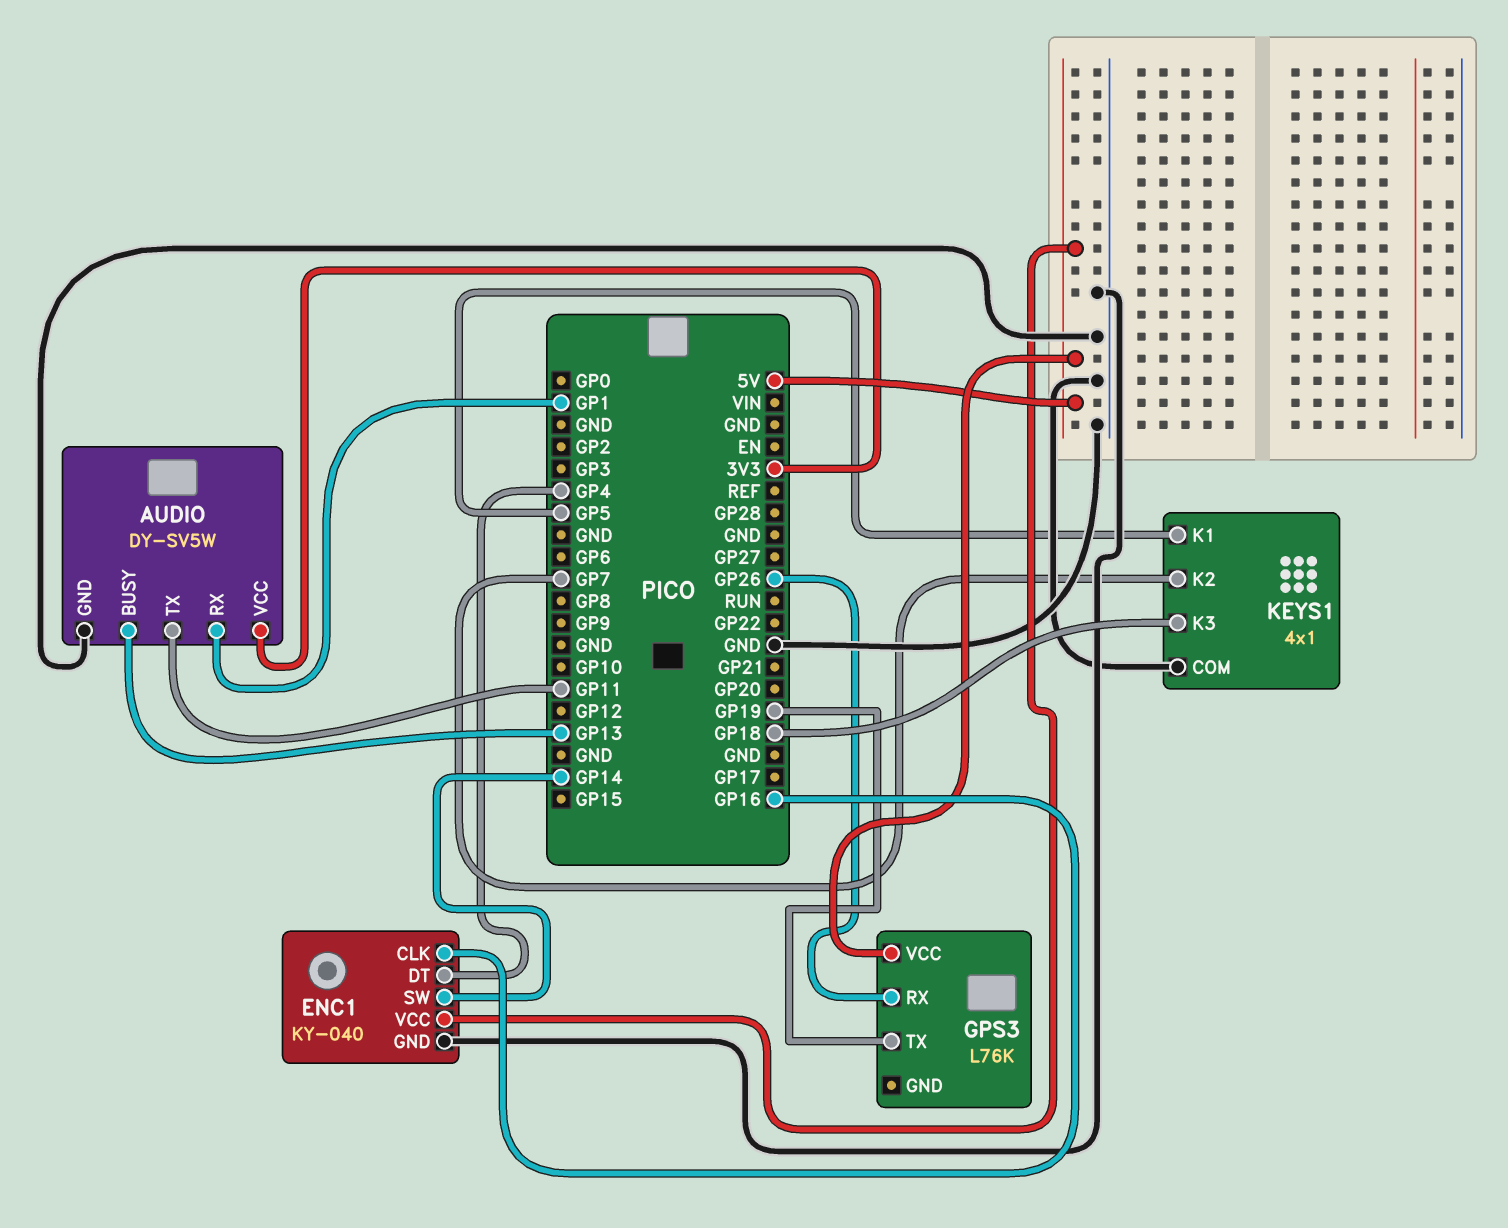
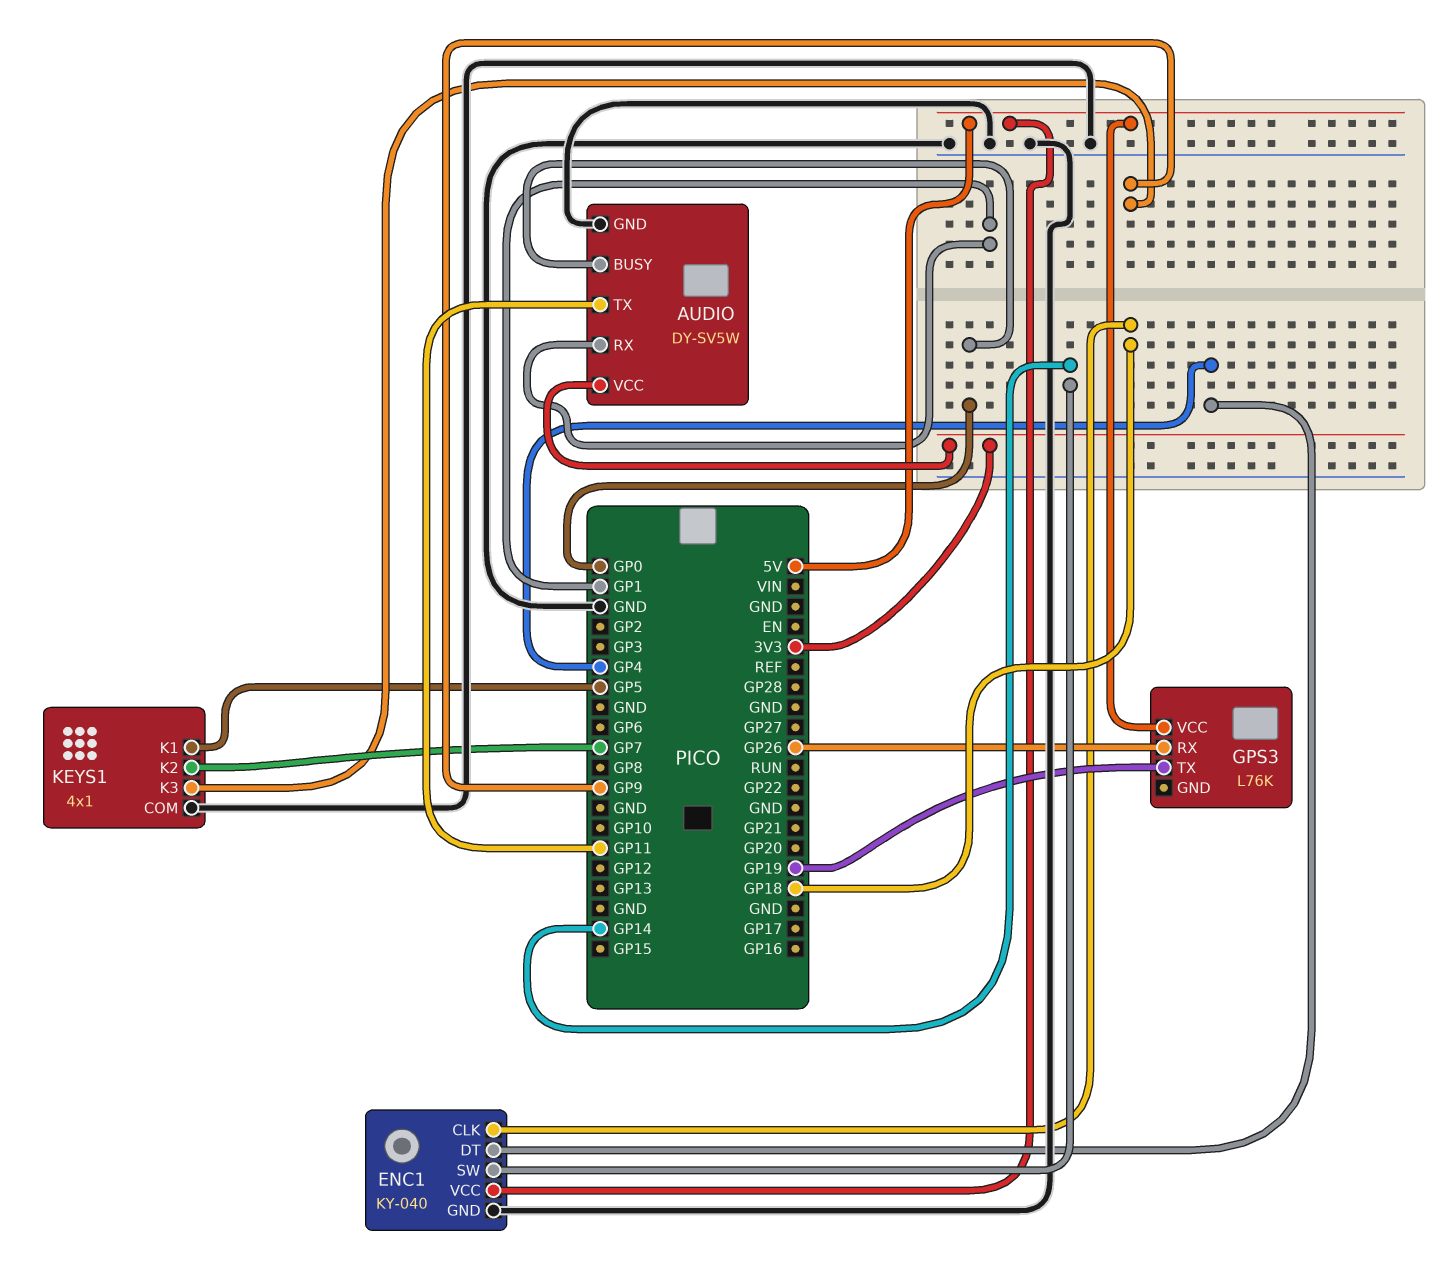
AUDIO pin BUSY: GP13 -> GP0
ENC1 pin CLK: GP16 -> GP18
KEYS1 pin K3: GP18 -> GP9

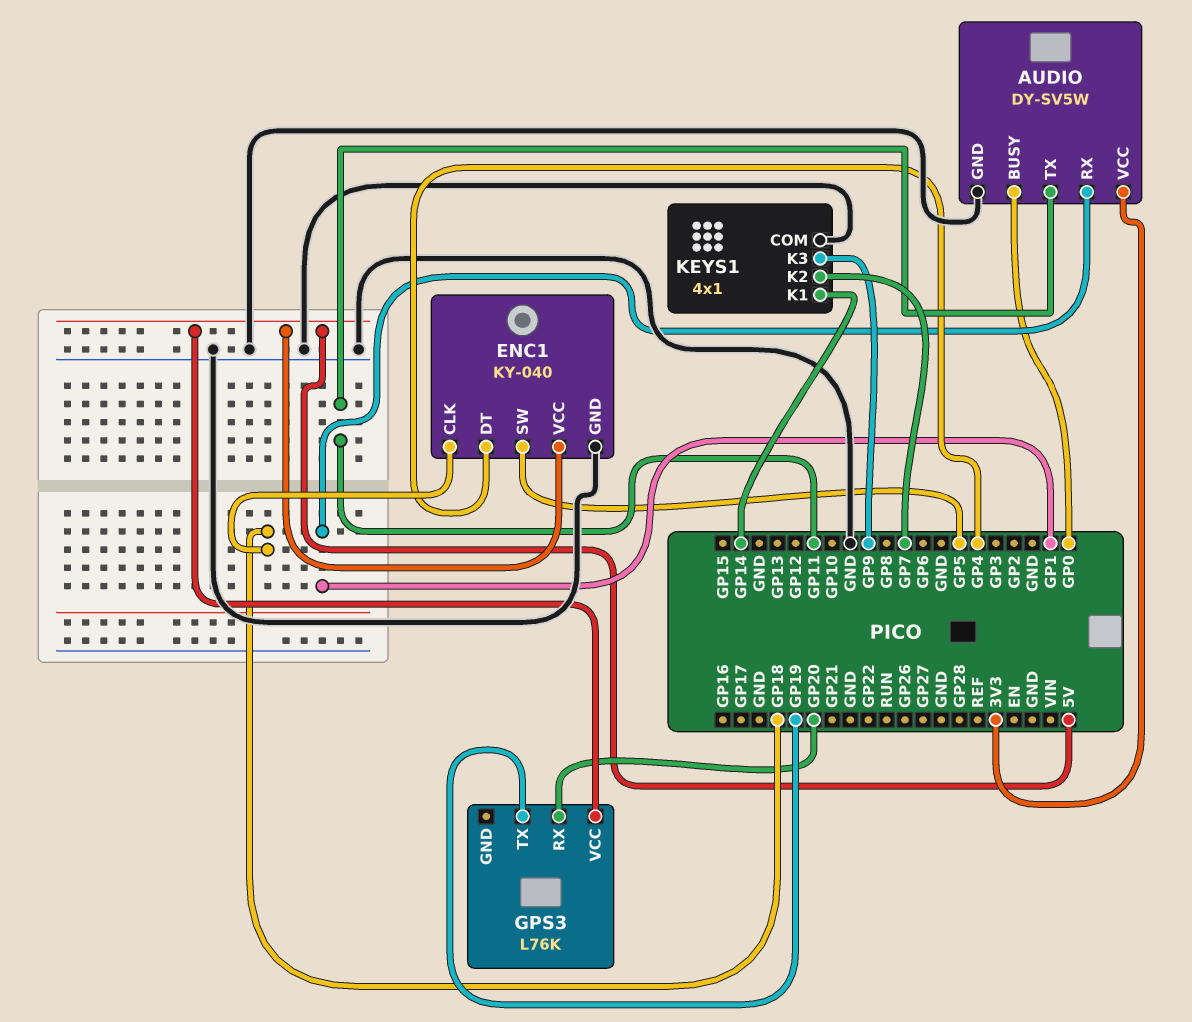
ENC1 pin SW: GP14 -> GP5
GPS3 pin RX: GP26 -> GP20
KEYS1 pin K1: GP5 -> GP14

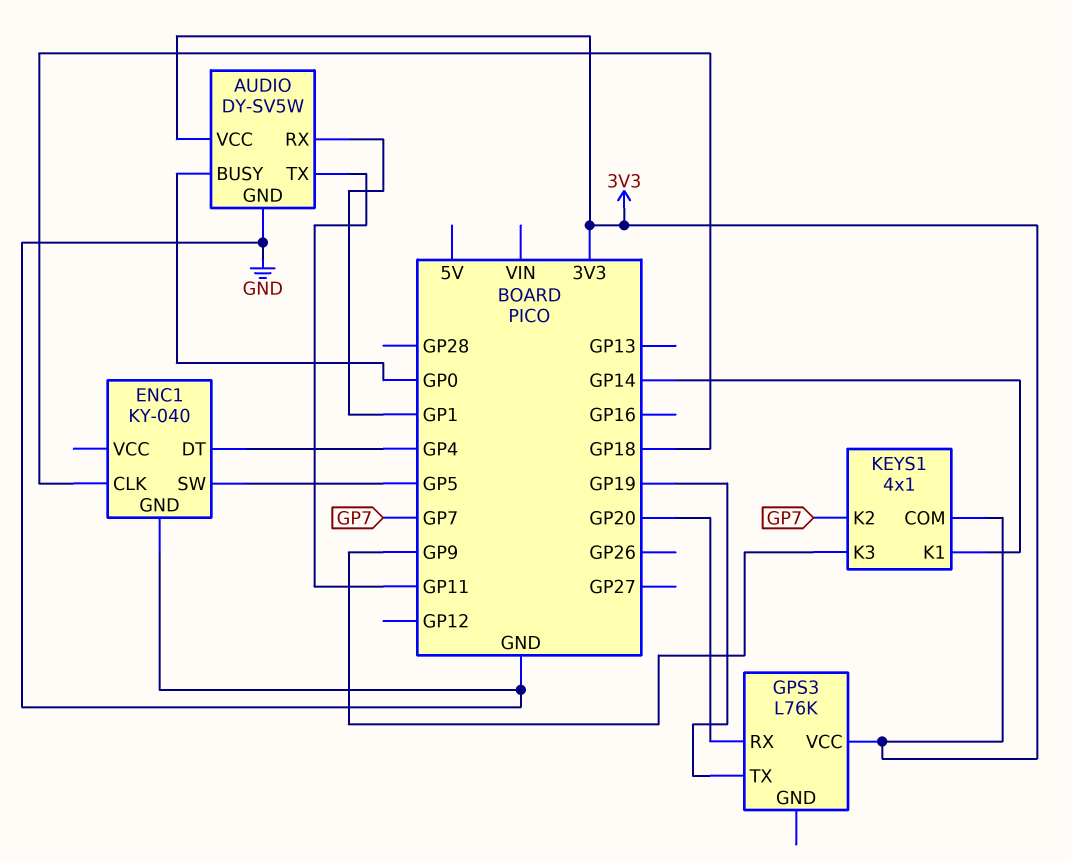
ENC1 pin VCC: 5V -> none
GPS3 pin VCC: 5V -> 3V3
KEYS1 pin COM: GND -> 3V3

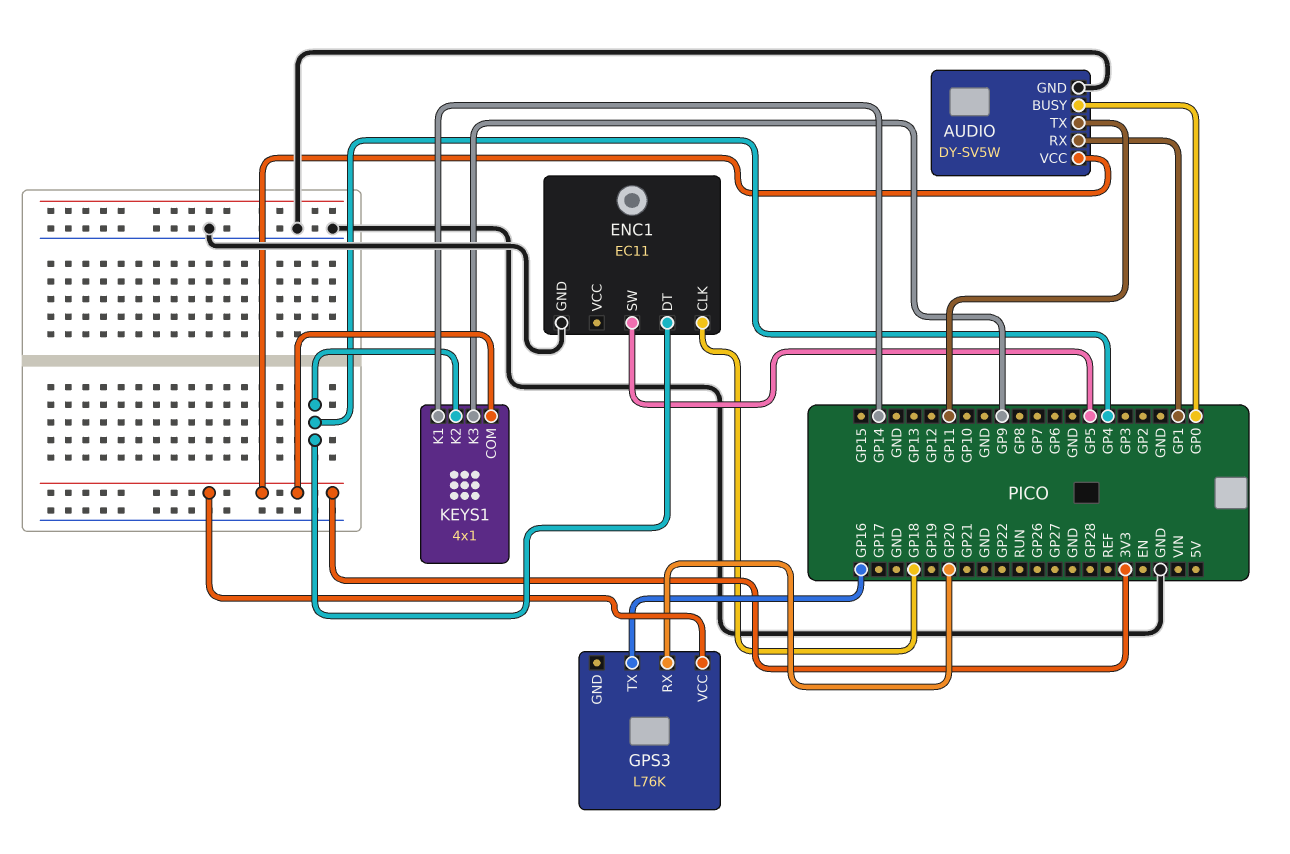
ENC1: KY-040 -> EC11
GPS3 pin TX: GP19 -> GP16
KEYS1 pin K2: GP7 -> GP4

